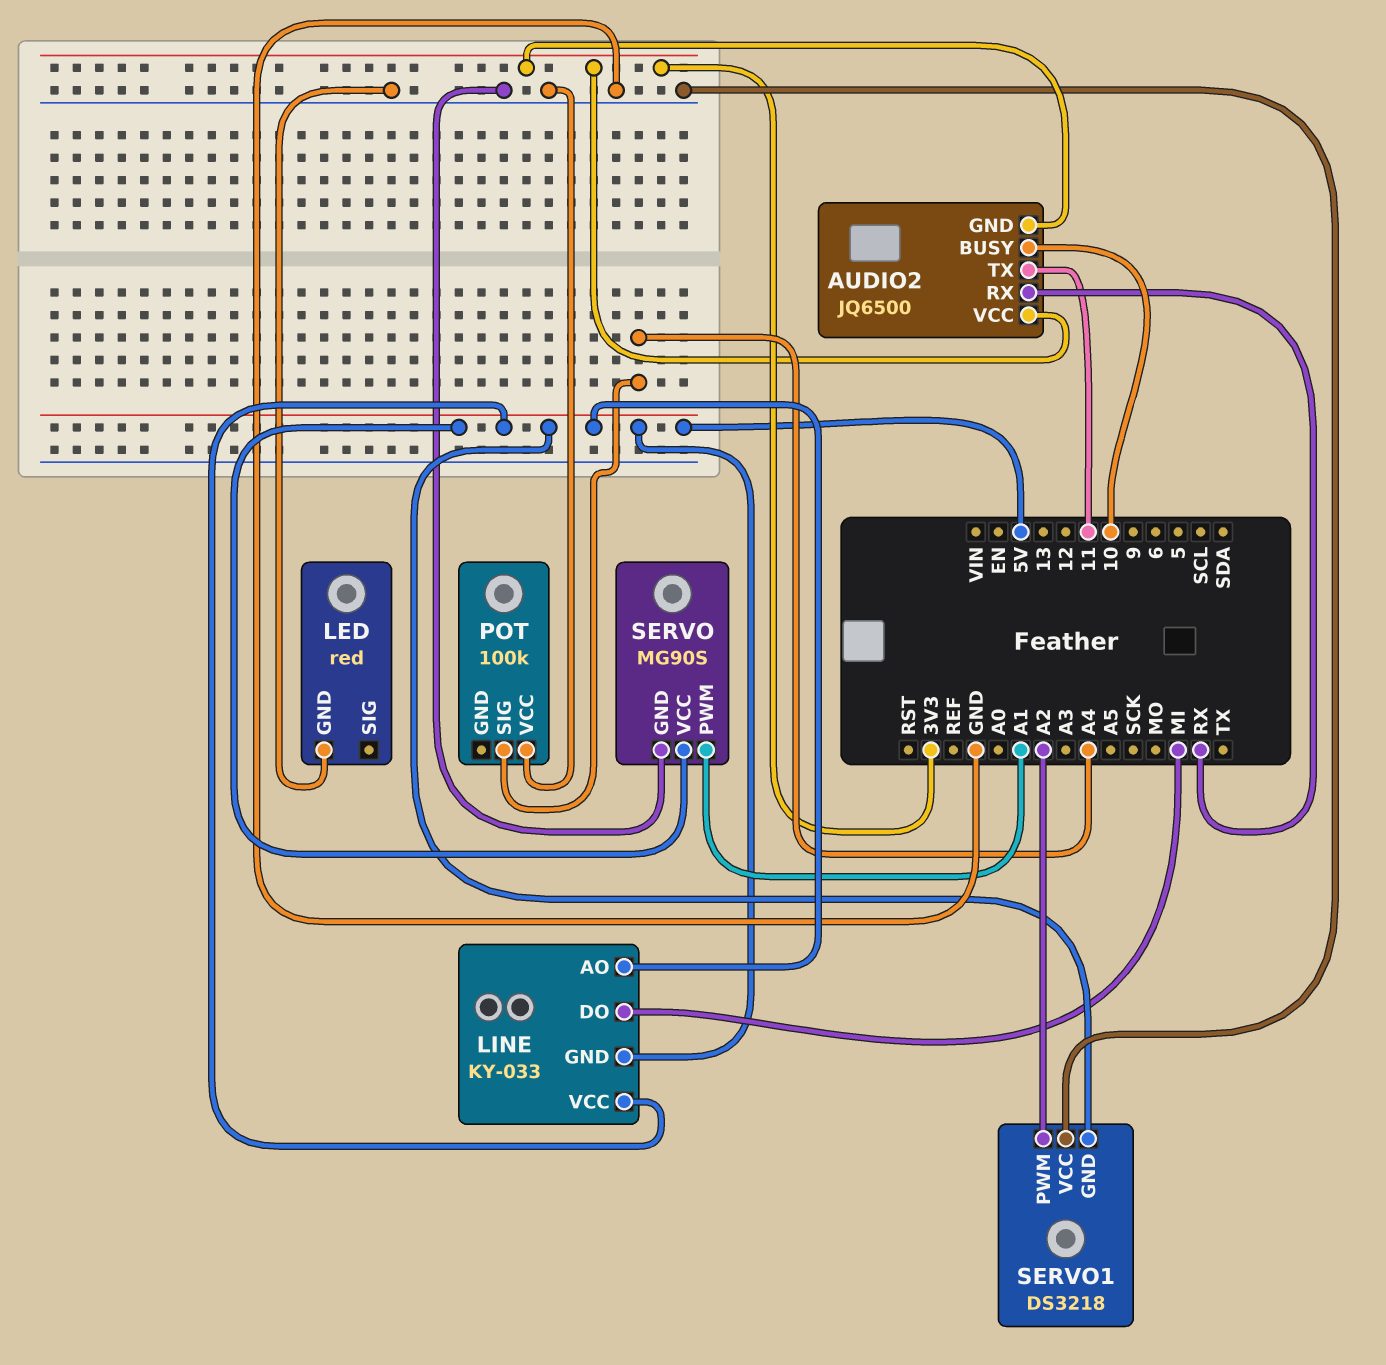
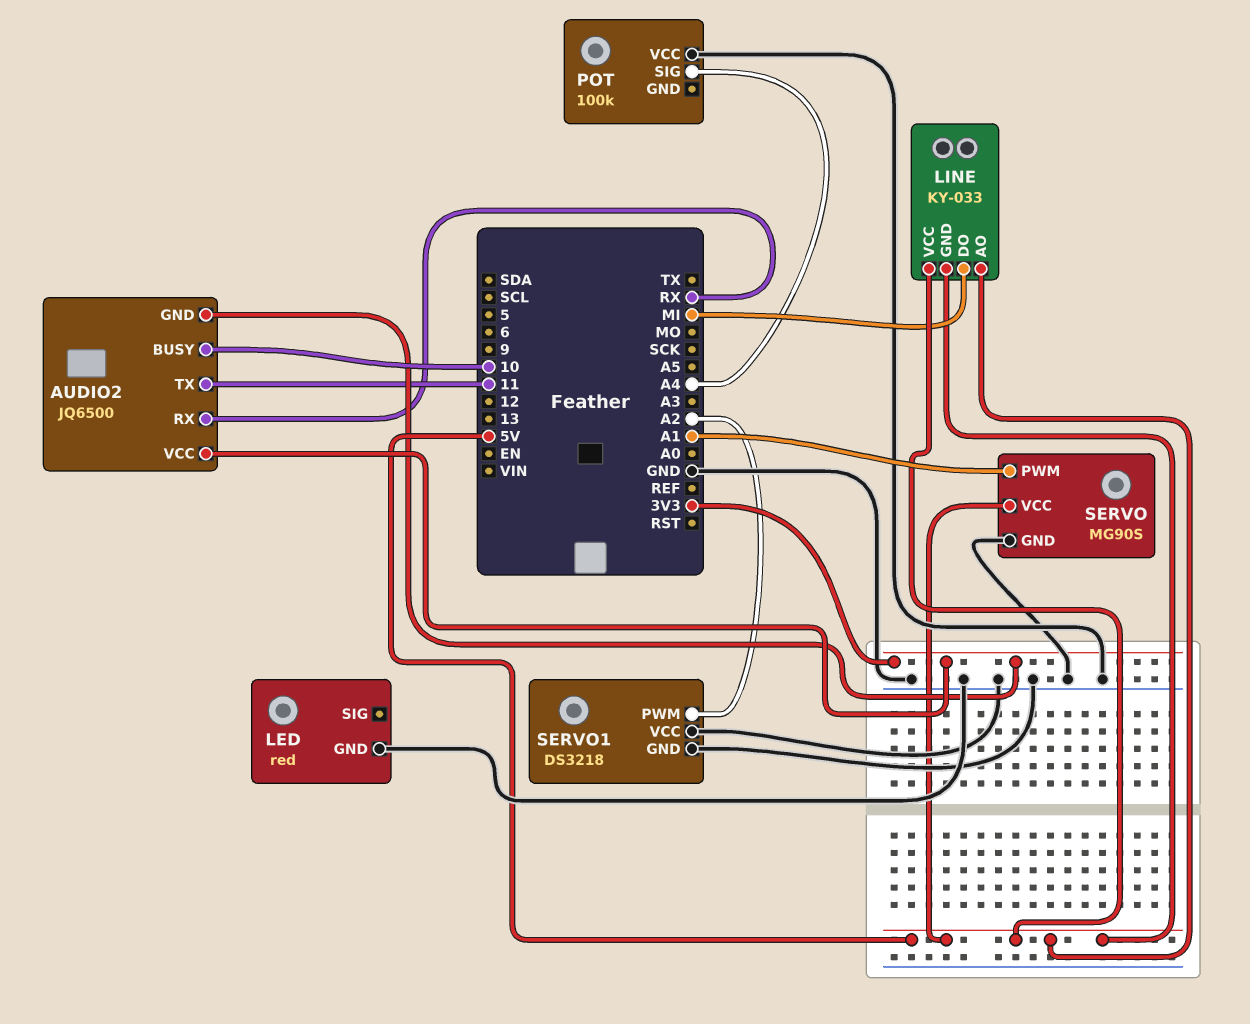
SERVO1 pin GND: 5V -> GND

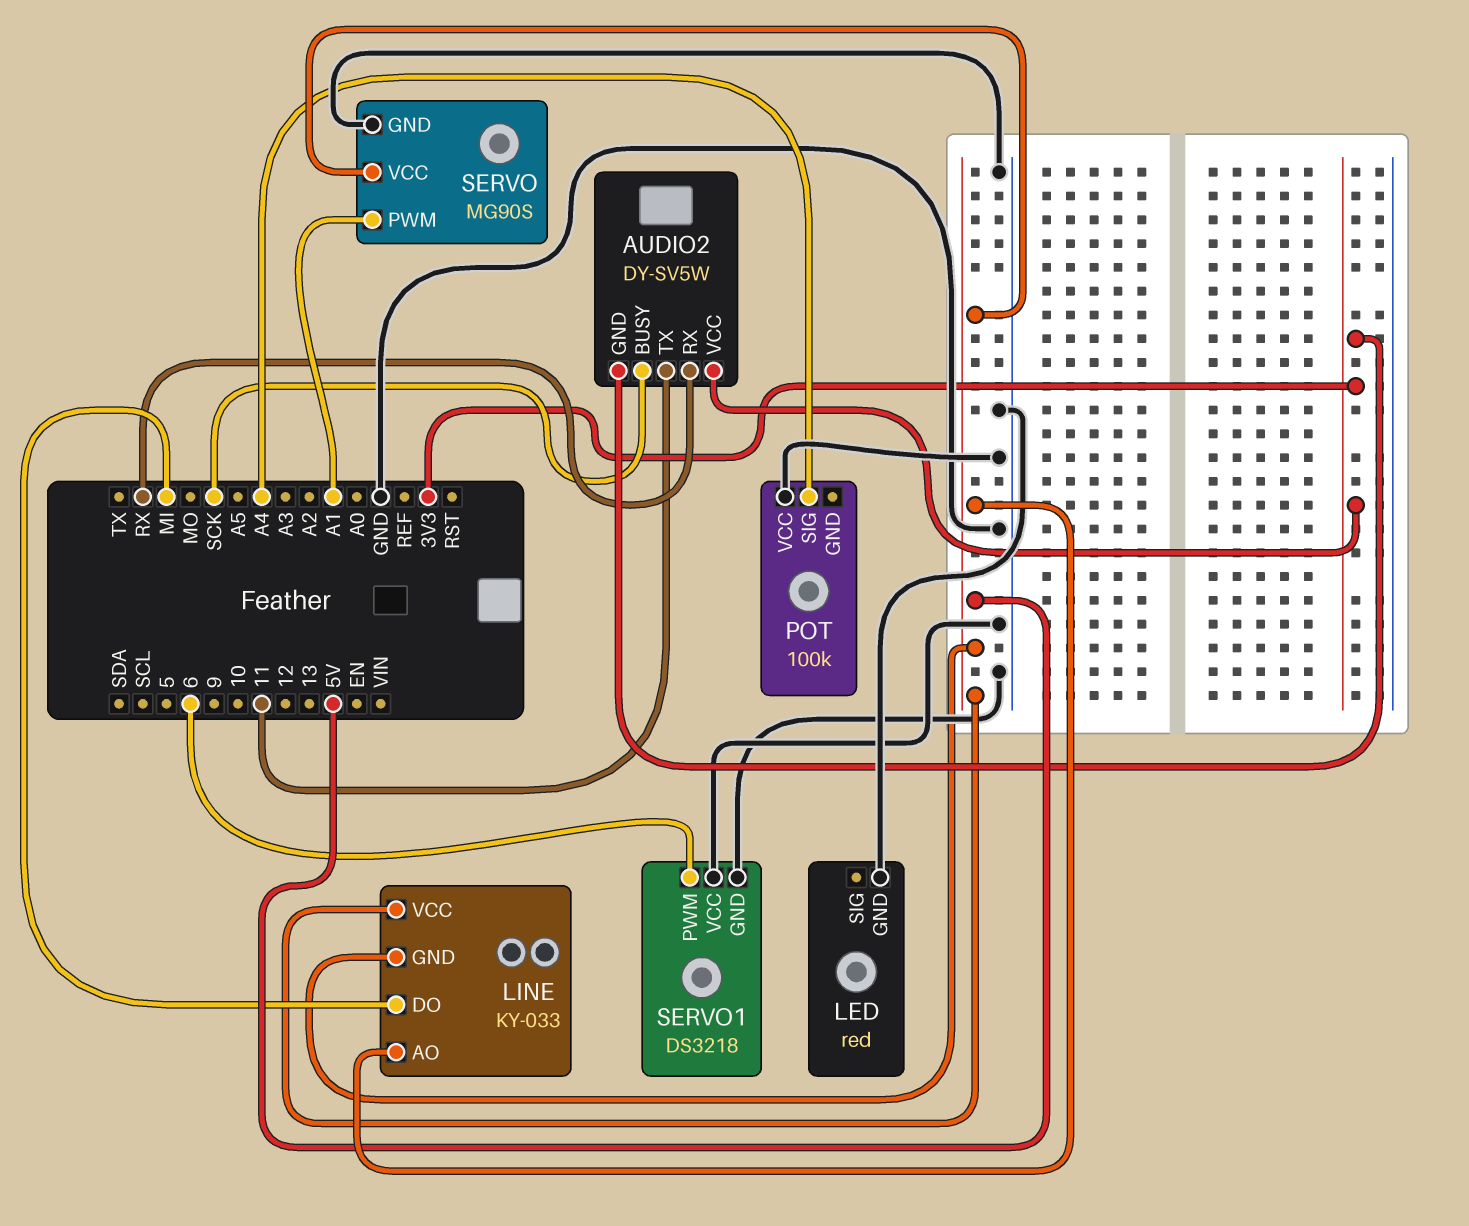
AUDIO2: JQ6500 -> DY-SV5W
AUDIO2 pin BUSY: 10 -> SCK
SERVO1 pin PWM: A2 -> 6

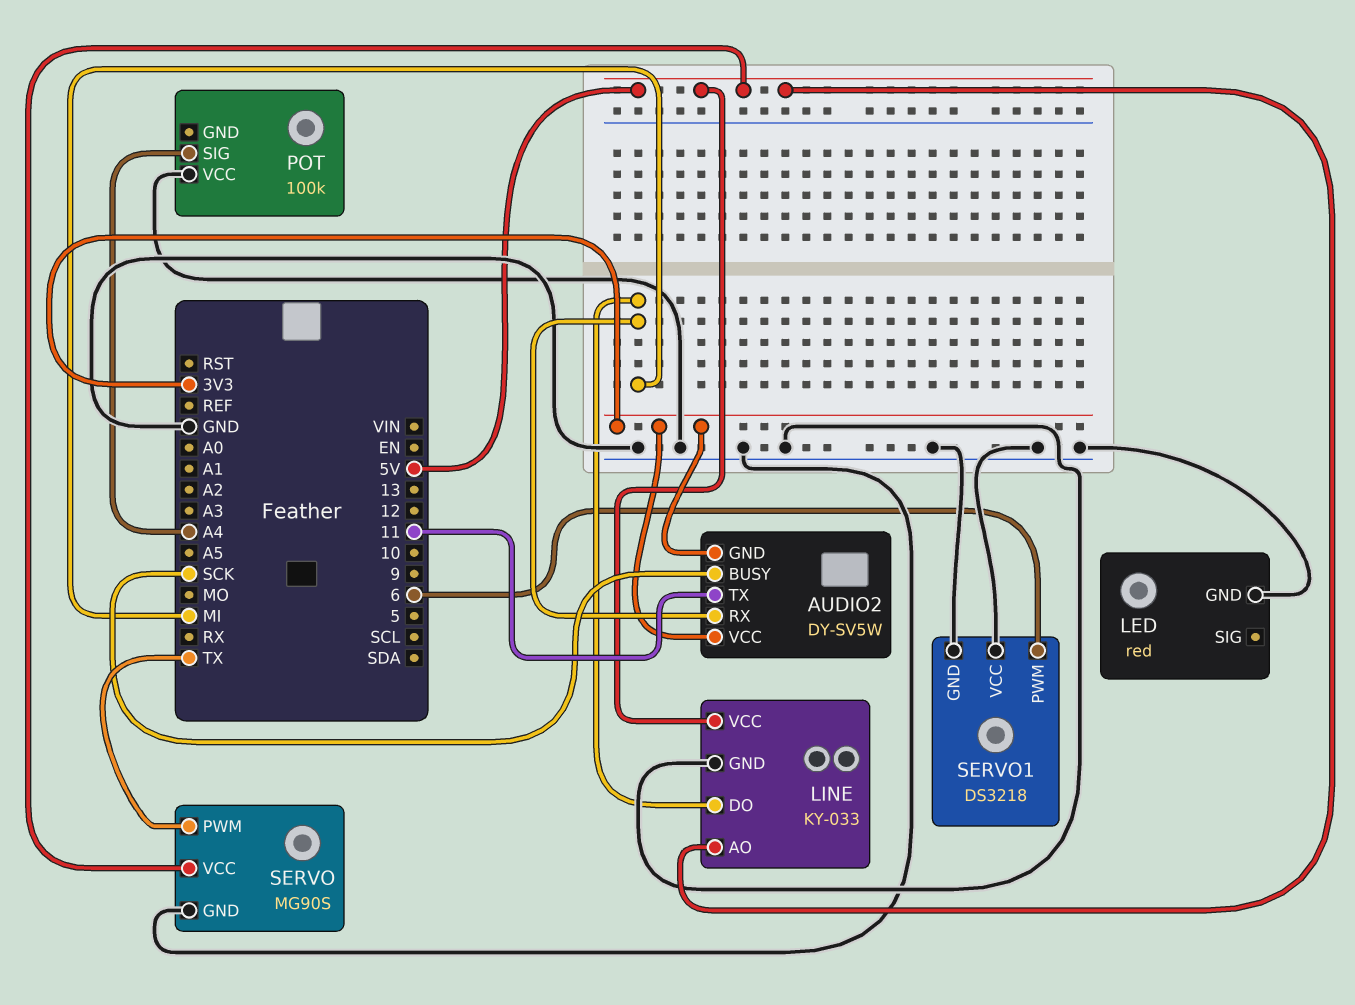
AUDIO2 pin RX: RX -> MI
LINE pin GND: 5V -> GND
SERVO pin PWM: A1 -> TX

